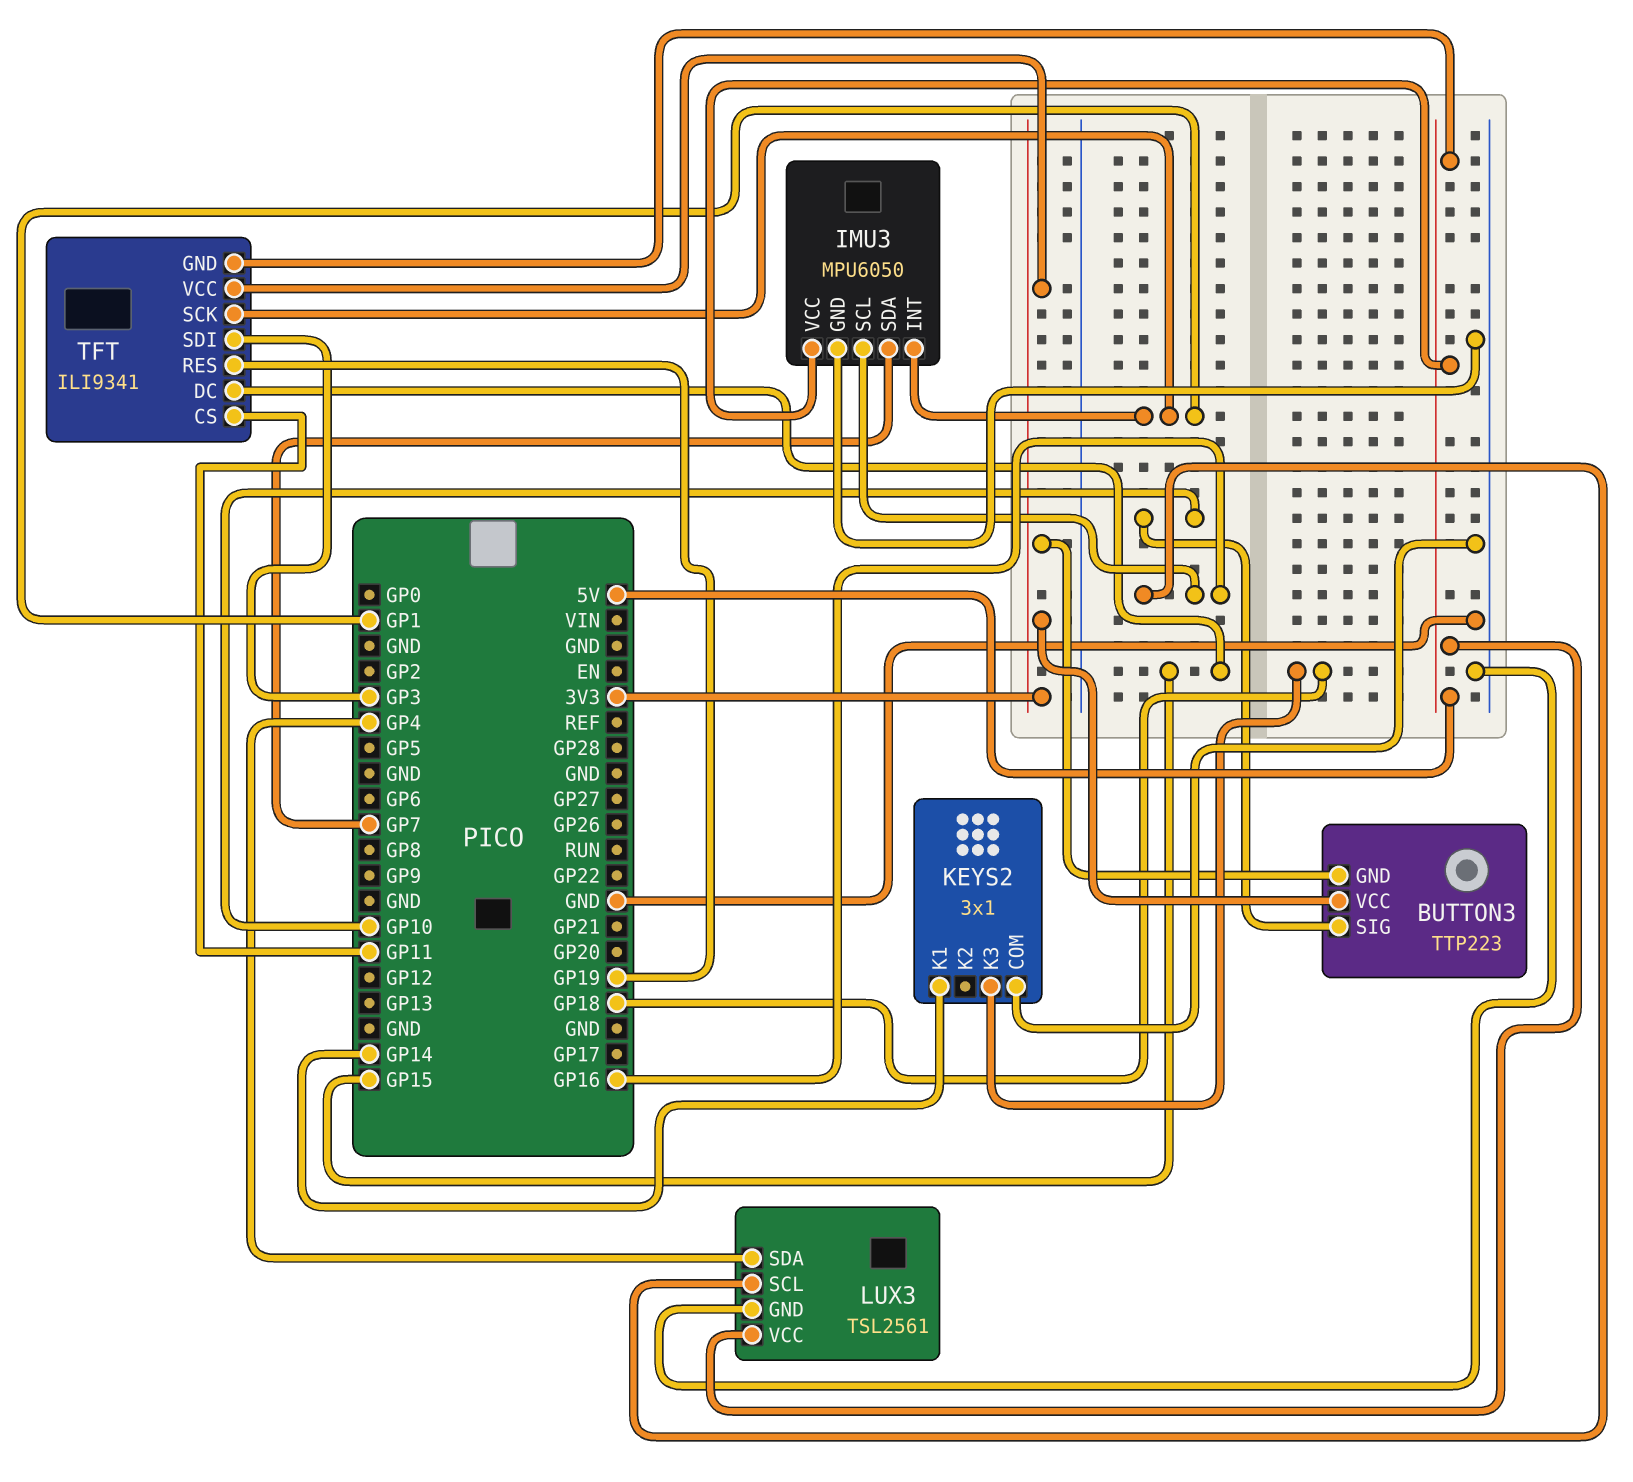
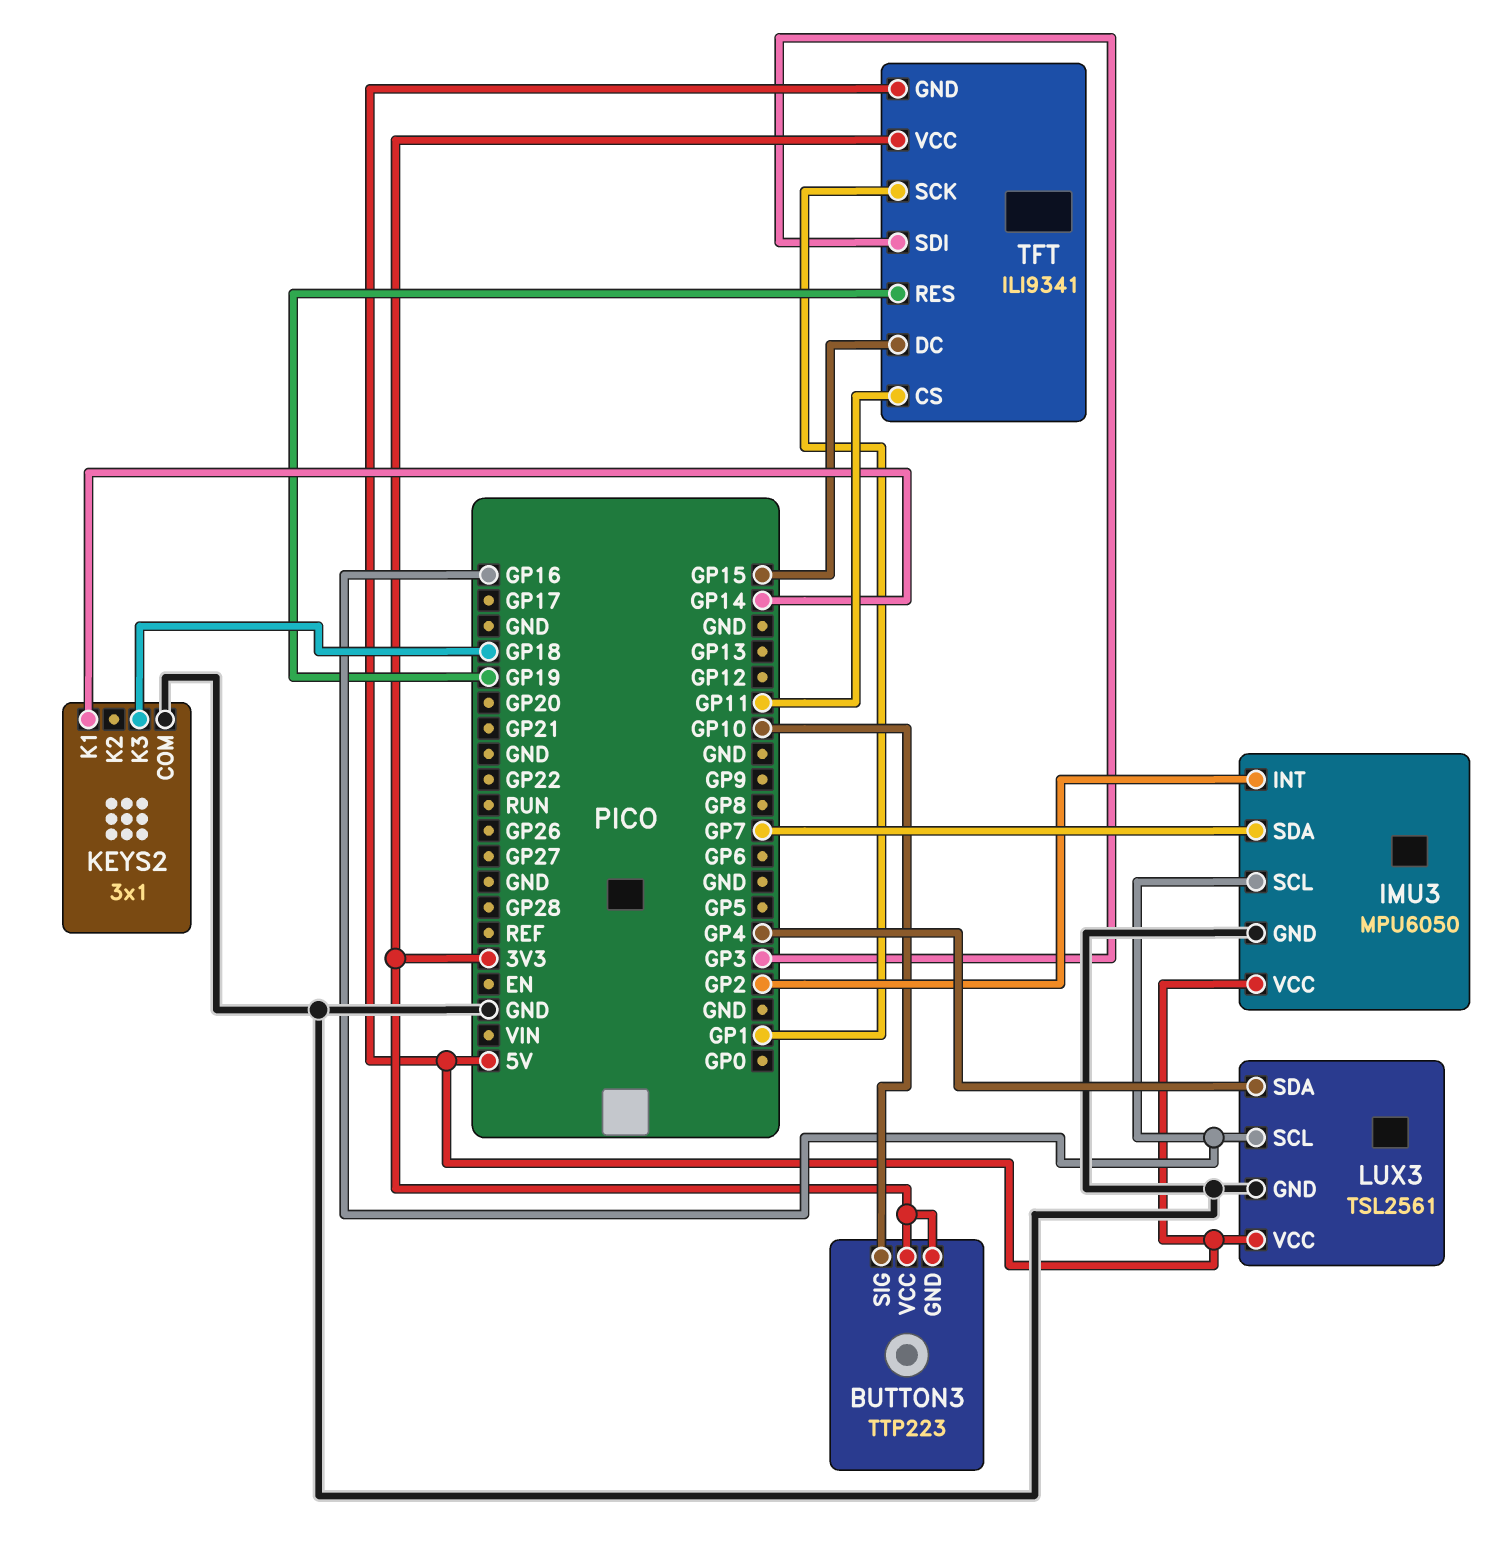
IMU3 pin INT: GP1 -> GP2

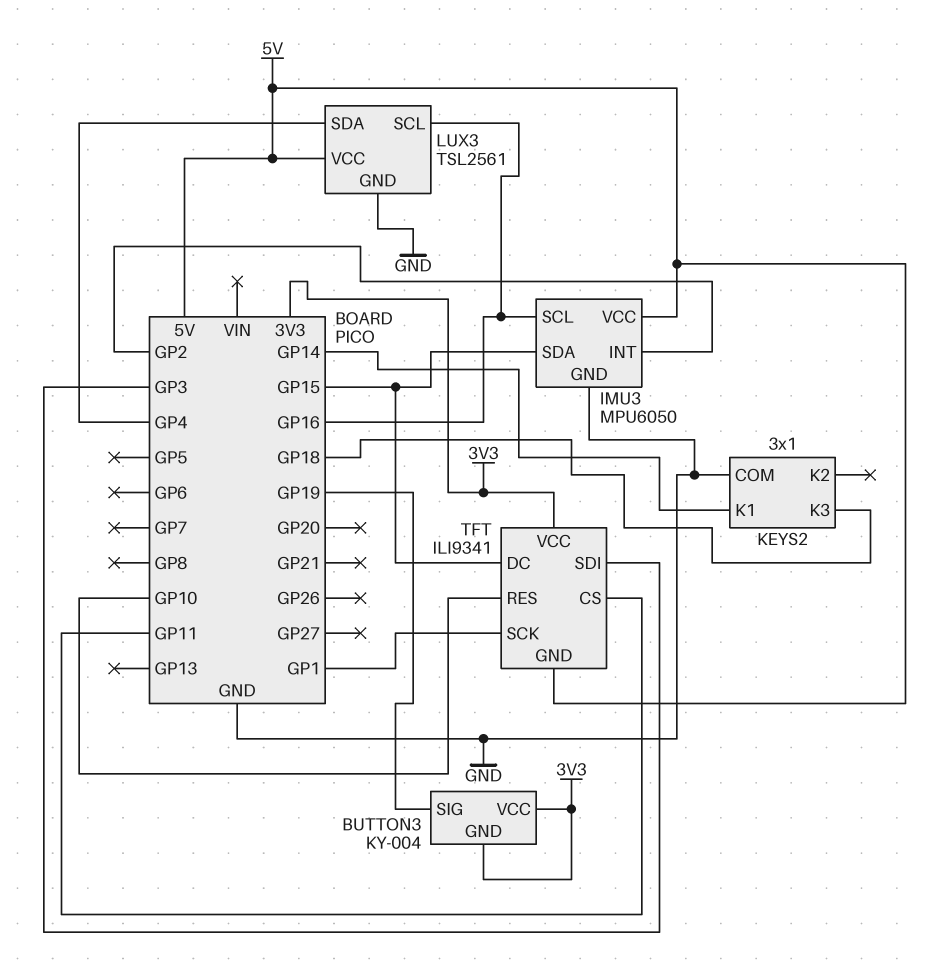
BUTTON3: TTP223 -> KY-004
BUTTON3 pin SIG: GP10 -> GP19
IMU3 pin SDA: GP7 -> GP15
TFT pin RES: GP19 -> GP10

